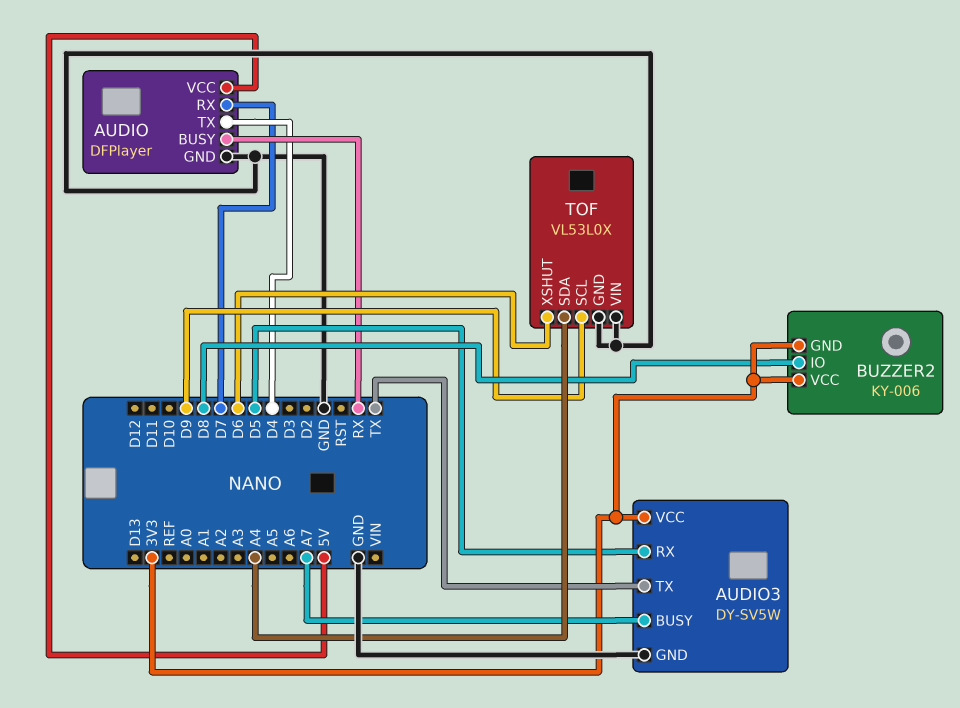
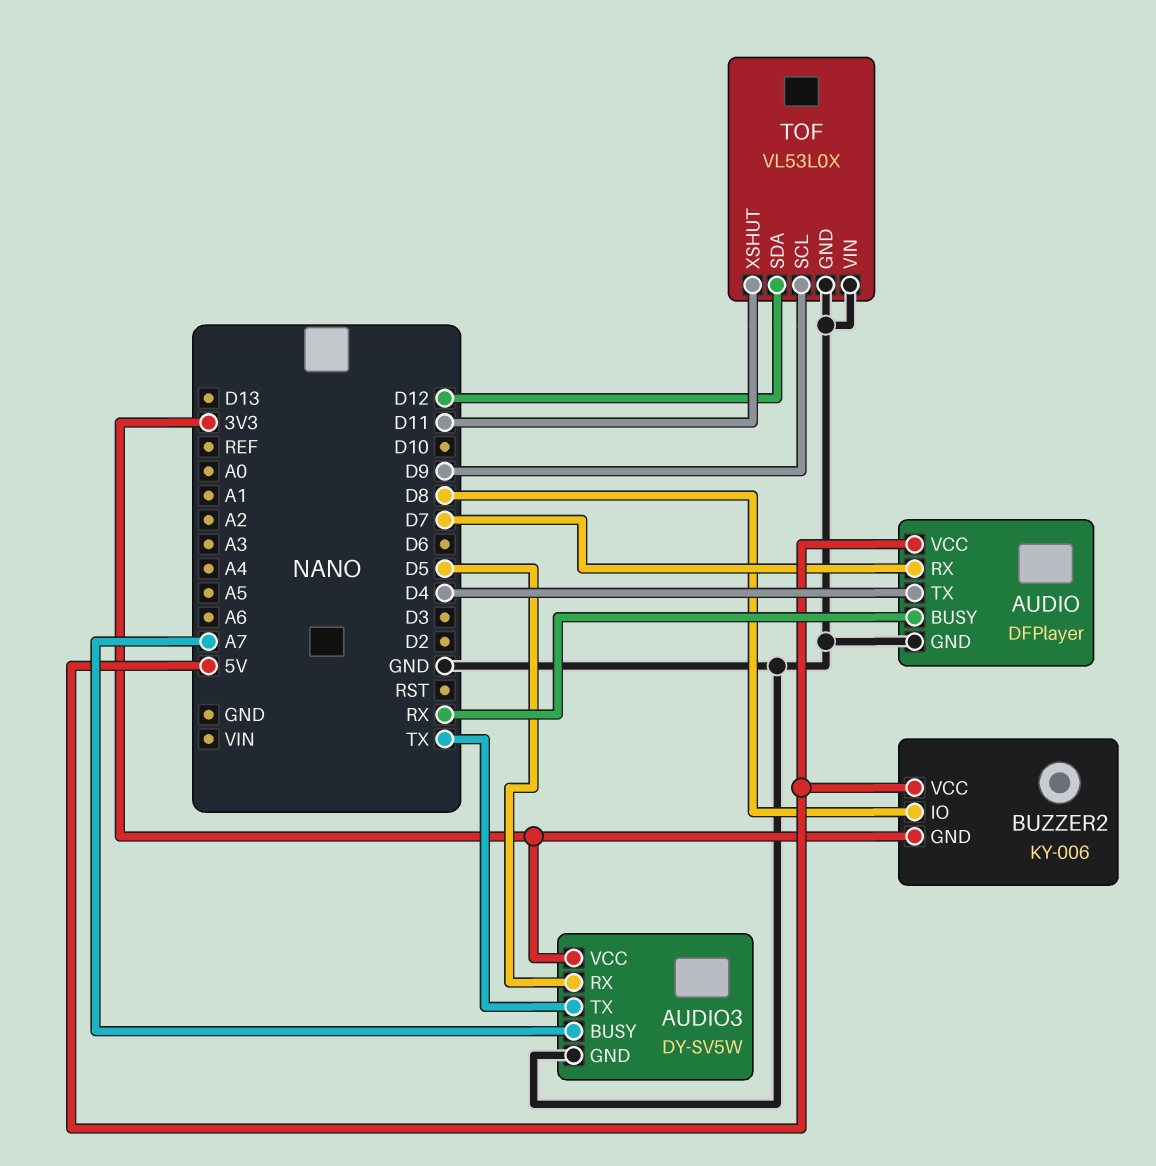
BUZZER2 pin VCC: 3V3 -> 5V
TOF pin SDA: A4 -> D12
TOF pin XSHUT: D6 -> D11

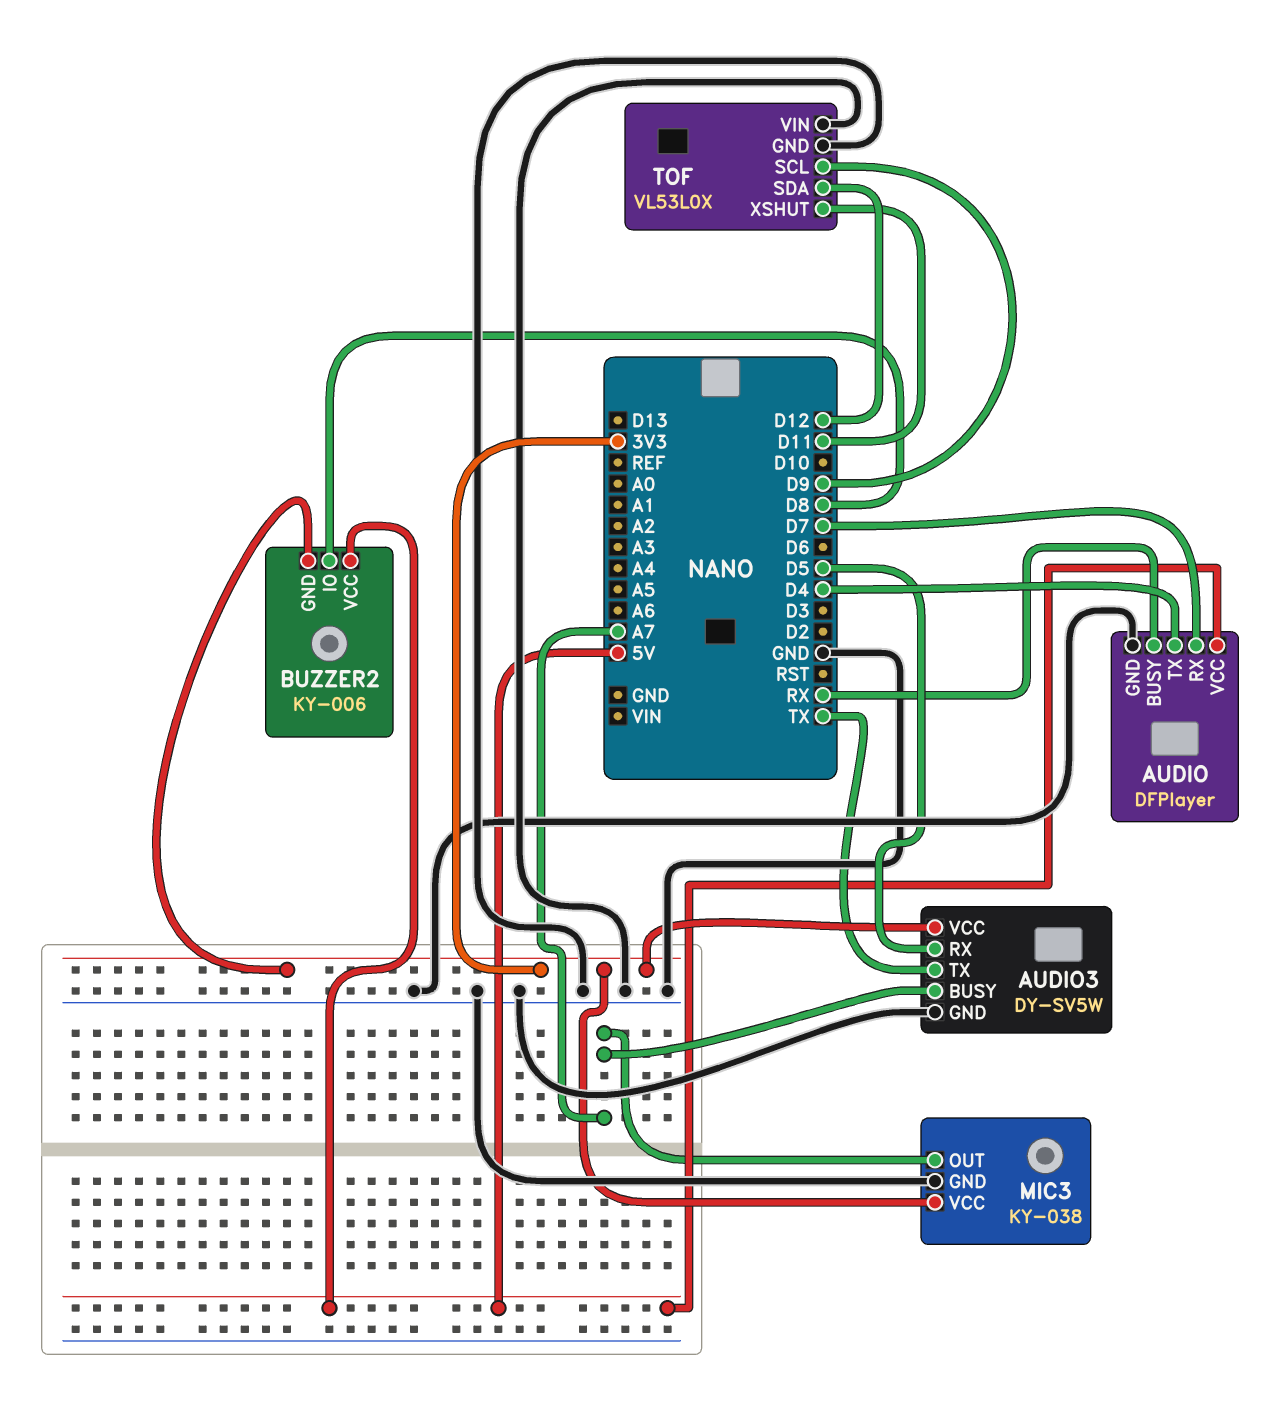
MIC3: none -> KY-038
MIC3 pin GND: none -> GND
MIC3 pin OUT: none -> A7
MIC3 pin VCC: none -> 3V3

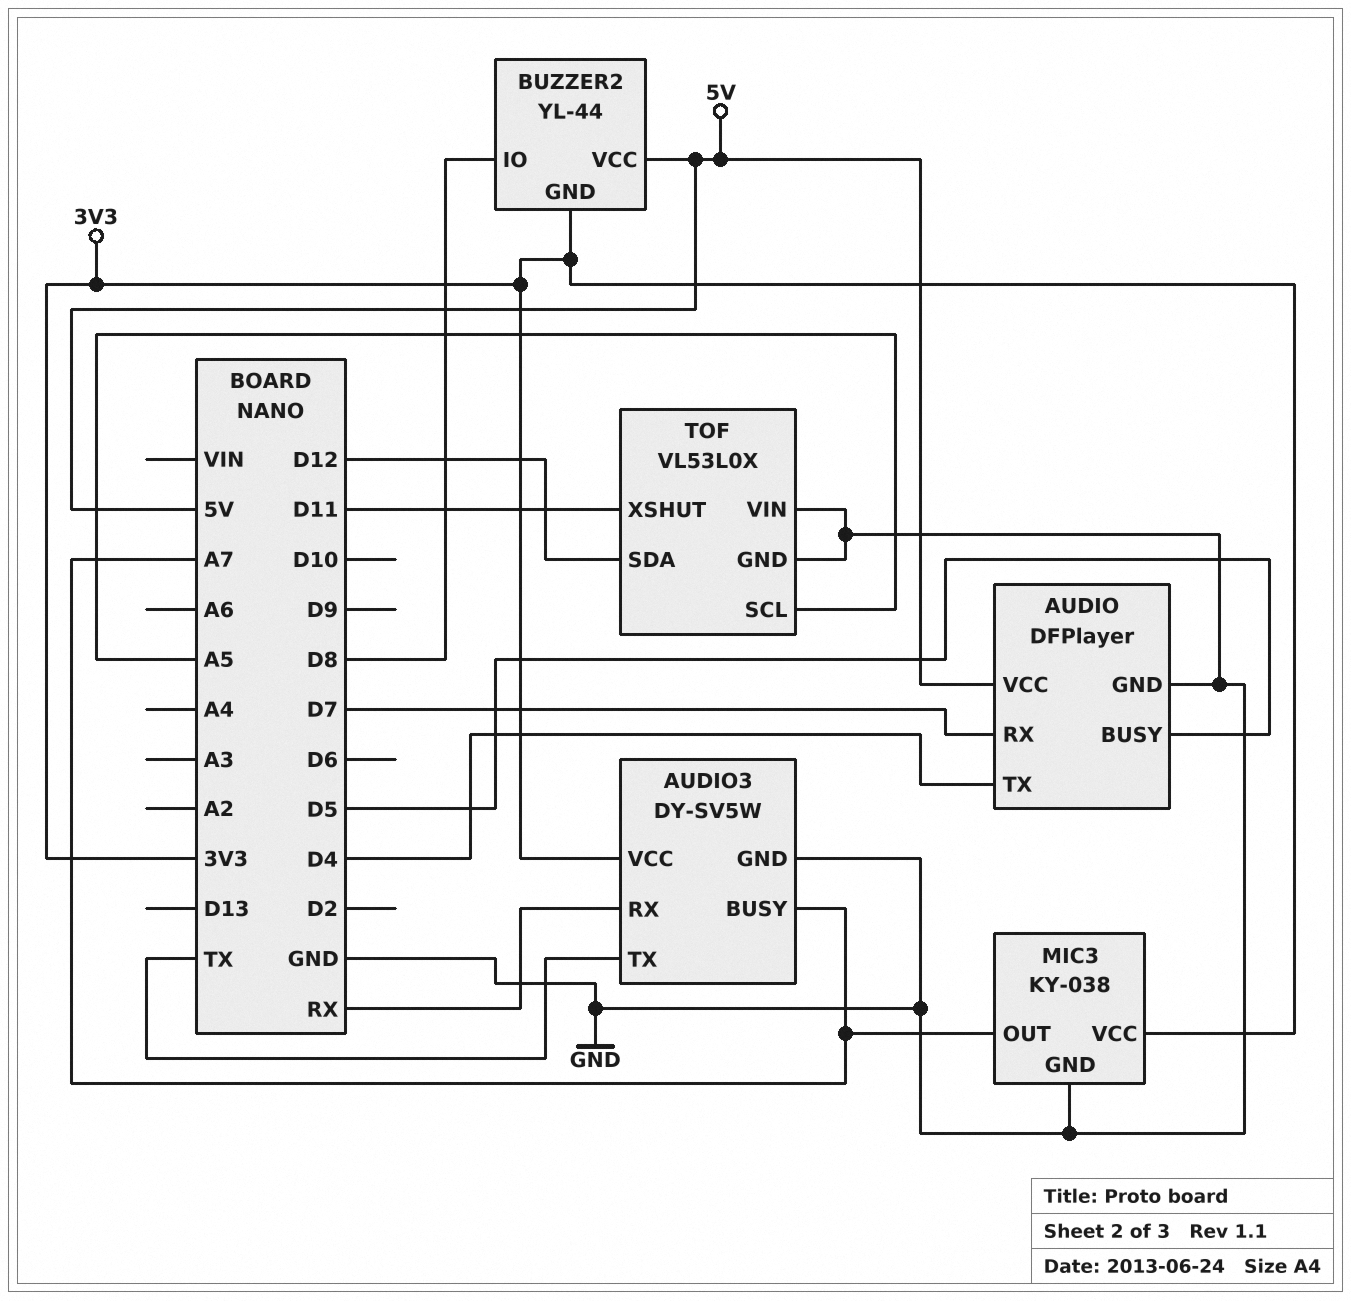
AUDIO pin BUSY: RX -> D5
AUDIO3 pin RX: D5 -> RX
BUZZER2: KY-006 -> YL-44
TOF pin SCL: D9 -> A5

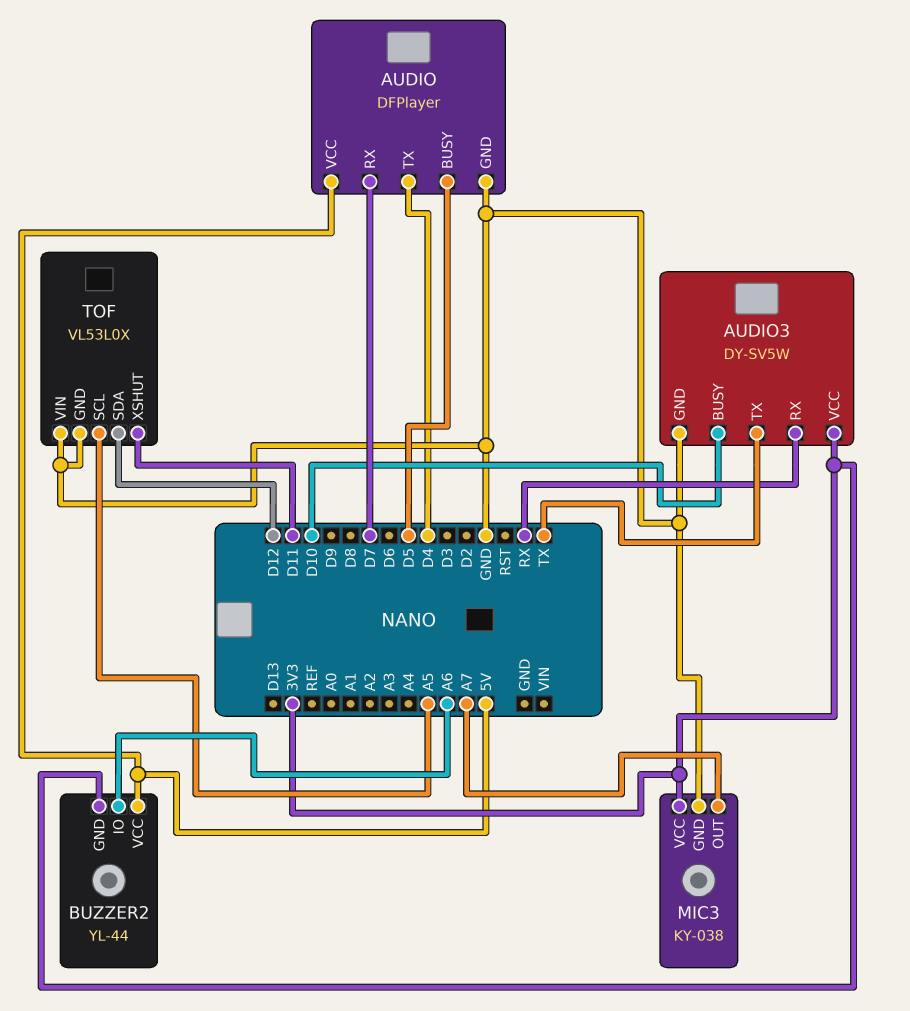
AUDIO3 pin BUSY: A7 -> D10
BUZZER2 pin IO: D8 -> A6

